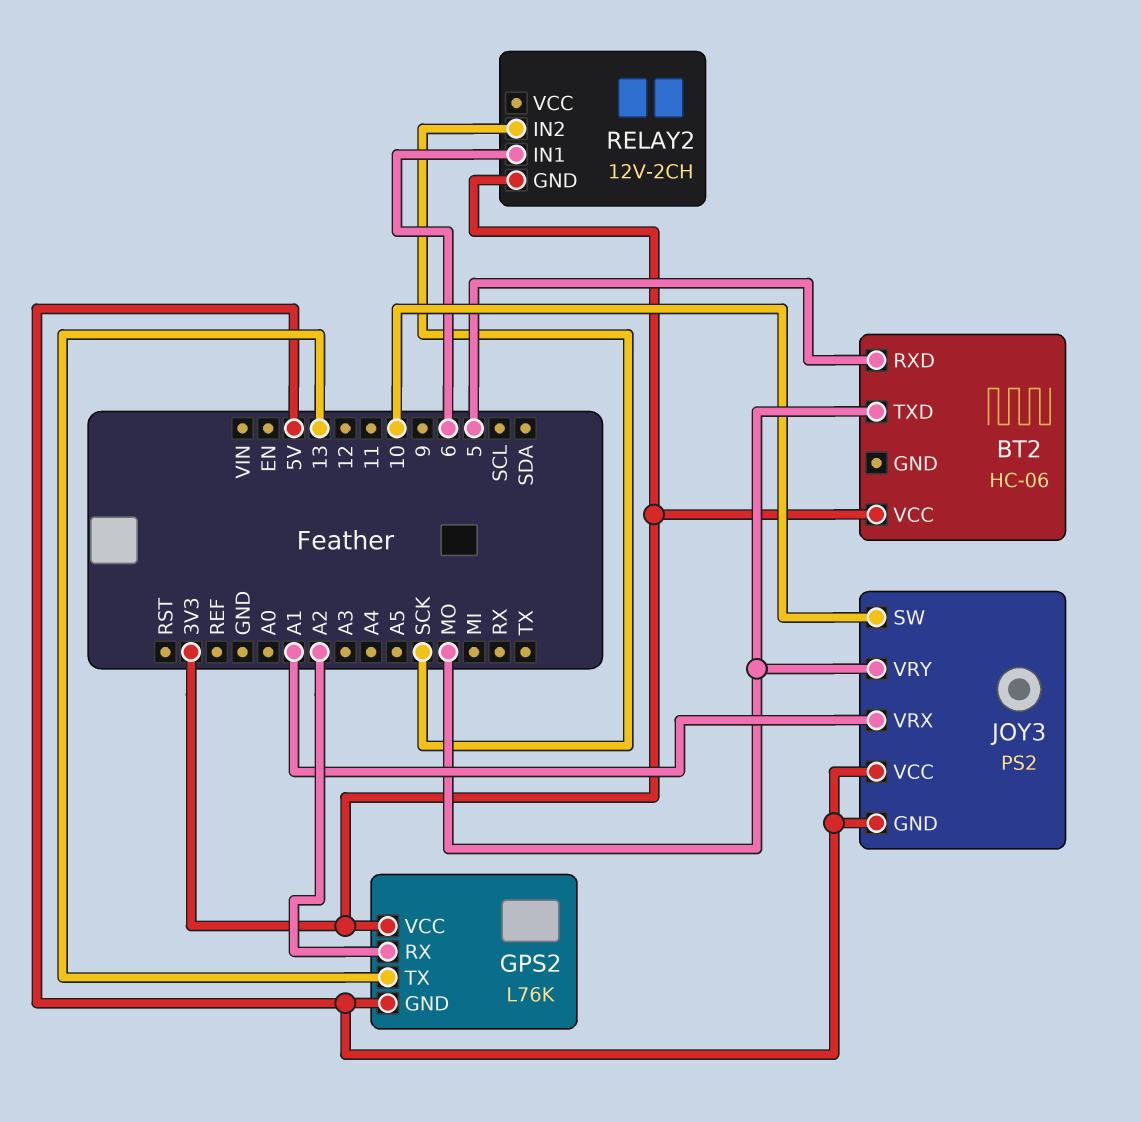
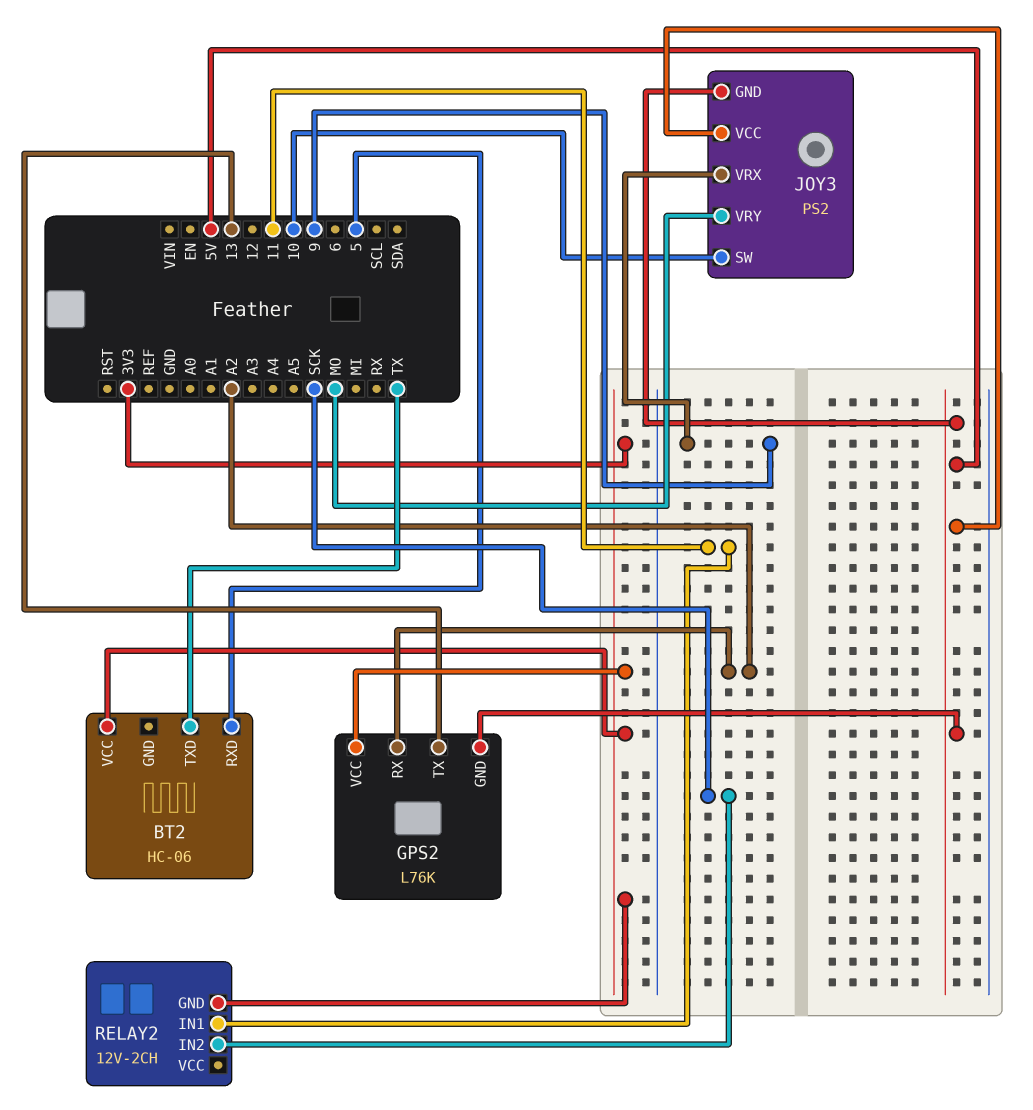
BT2 pin TXD: MO -> TX
JOY3 pin VRX: A1 -> 9
RELAY2 pin IN1: 6 -> 11

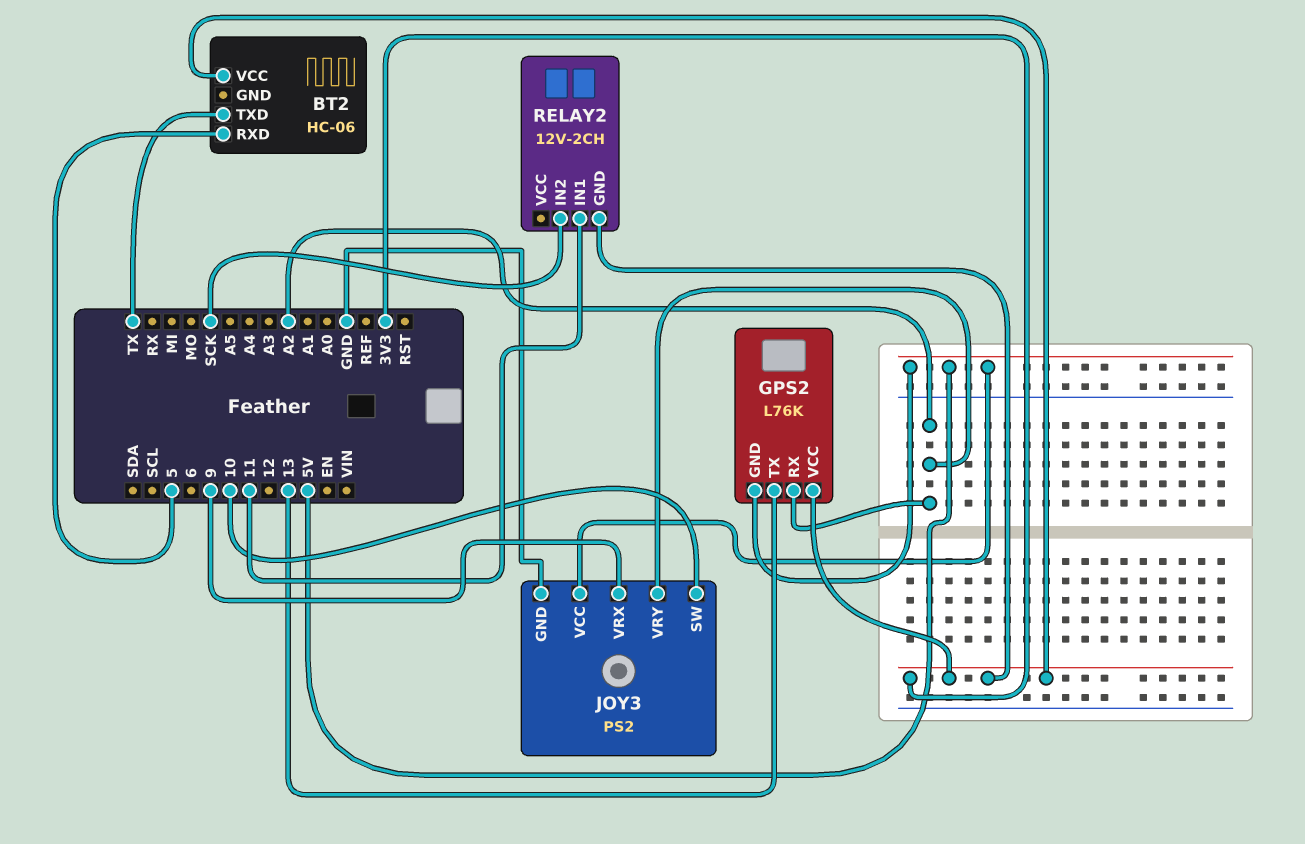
JOY3 pin GND: 5V -> GND
JOY3 pin VRY: MO -> A2

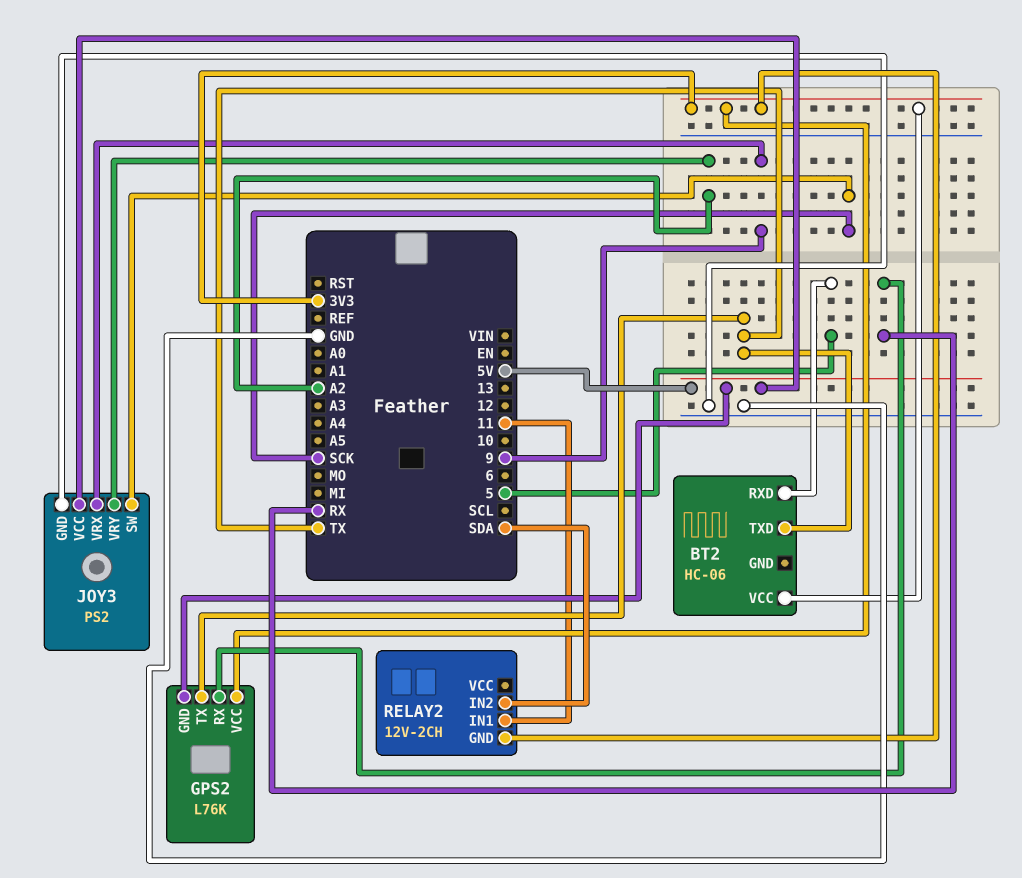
GPS2 pin RX: A2 -> RX
GPS2 pin TX: 13 -> TX
JOY3 pin SW: 10 -> SCK
RELAY2 pin IN2: SCK -> SDA

